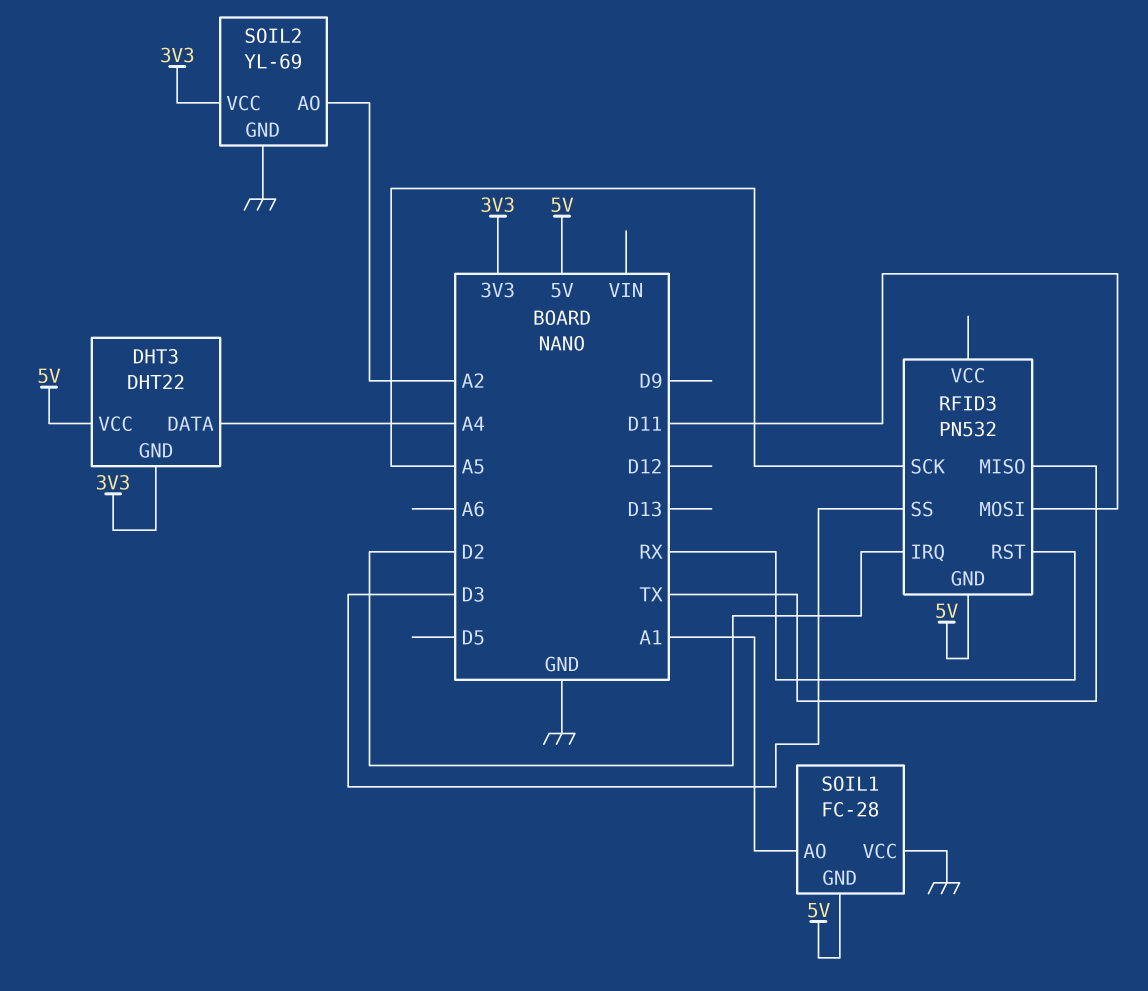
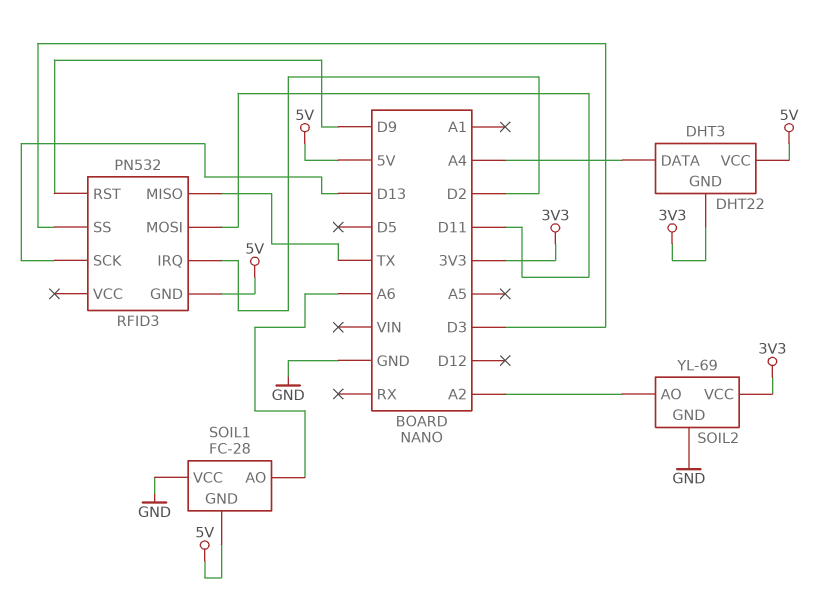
RFID3 pin RST: RX -> D9
RFID3 pin SCK: A5 -> D13
SOIL1 pin AO: A1 -> A6

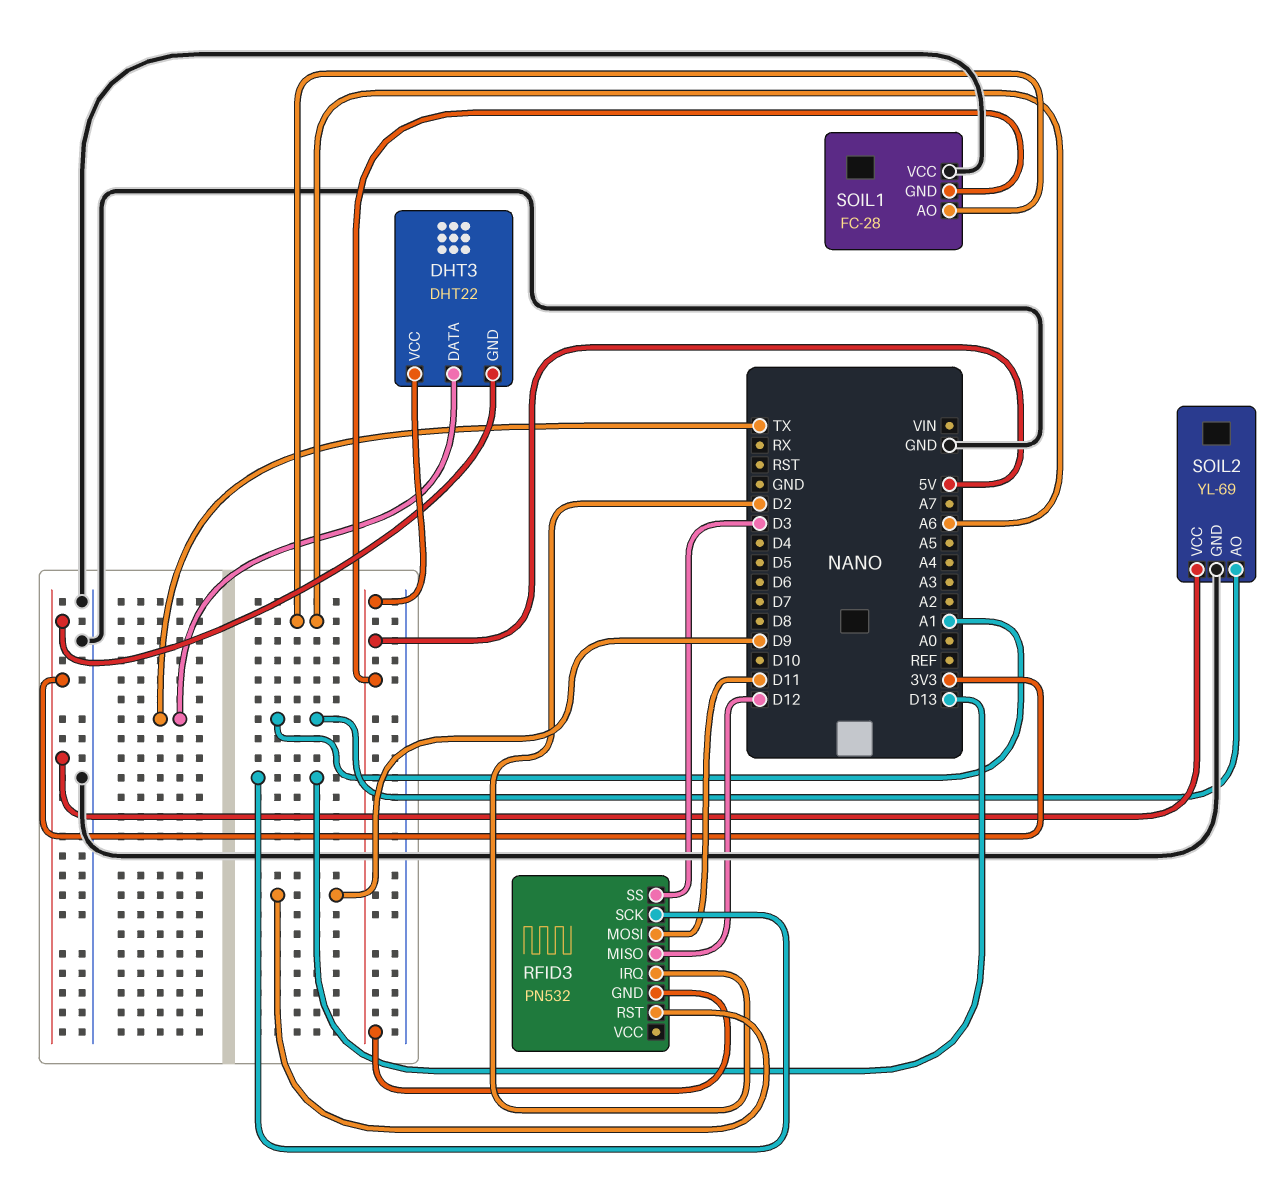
DHT3 pin DATA: A4 -> TX
RFID3 pin MISO: TX -> D12
SOIL2 pin AO: A2 -> A1

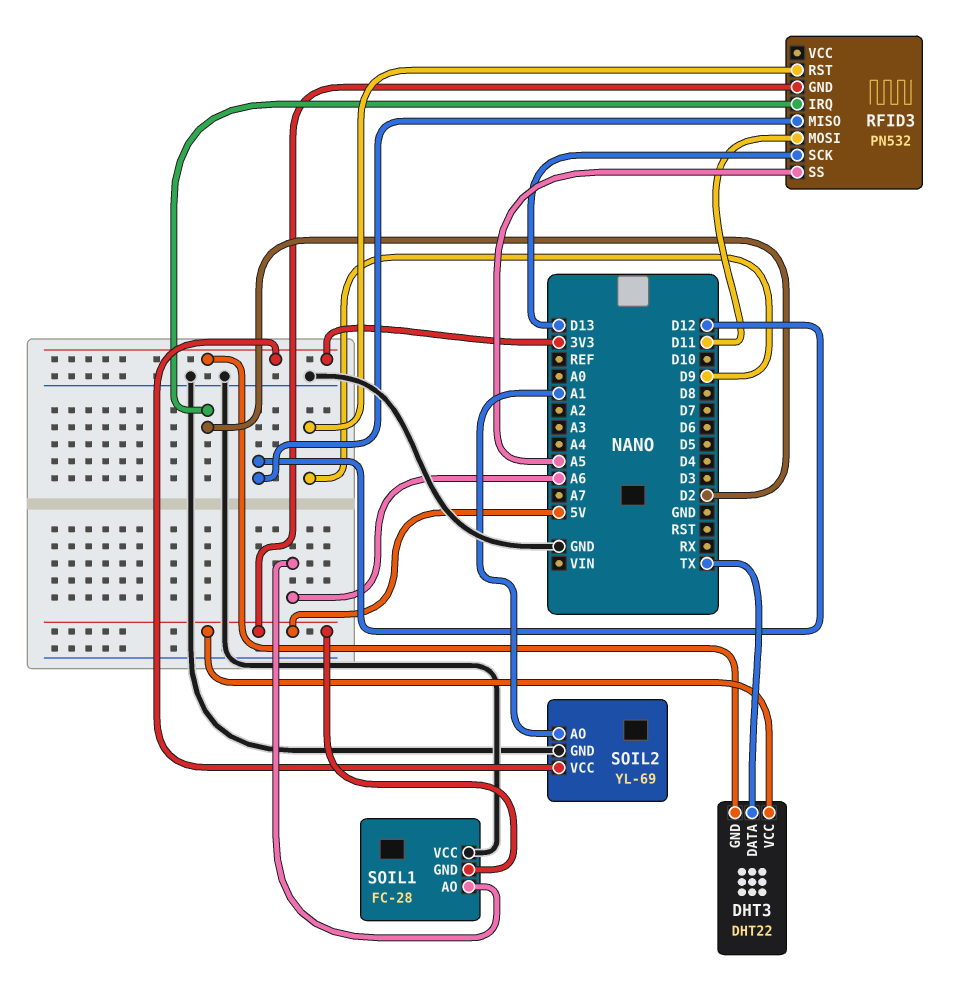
RFID3 pin SS: D3 -> A5

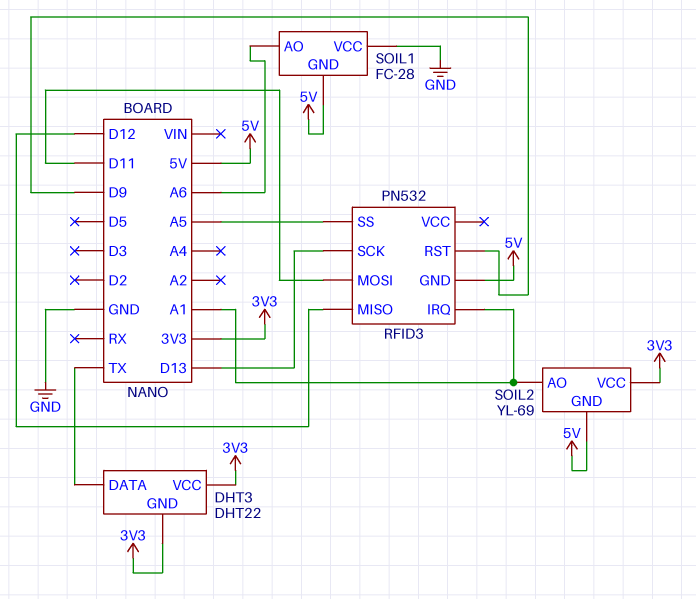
DHT3 pin VCC: 5V -> 3V3
RFID3 pin IRQ: D2 -> A1
SOIL2 pin GND: GND -> 5V

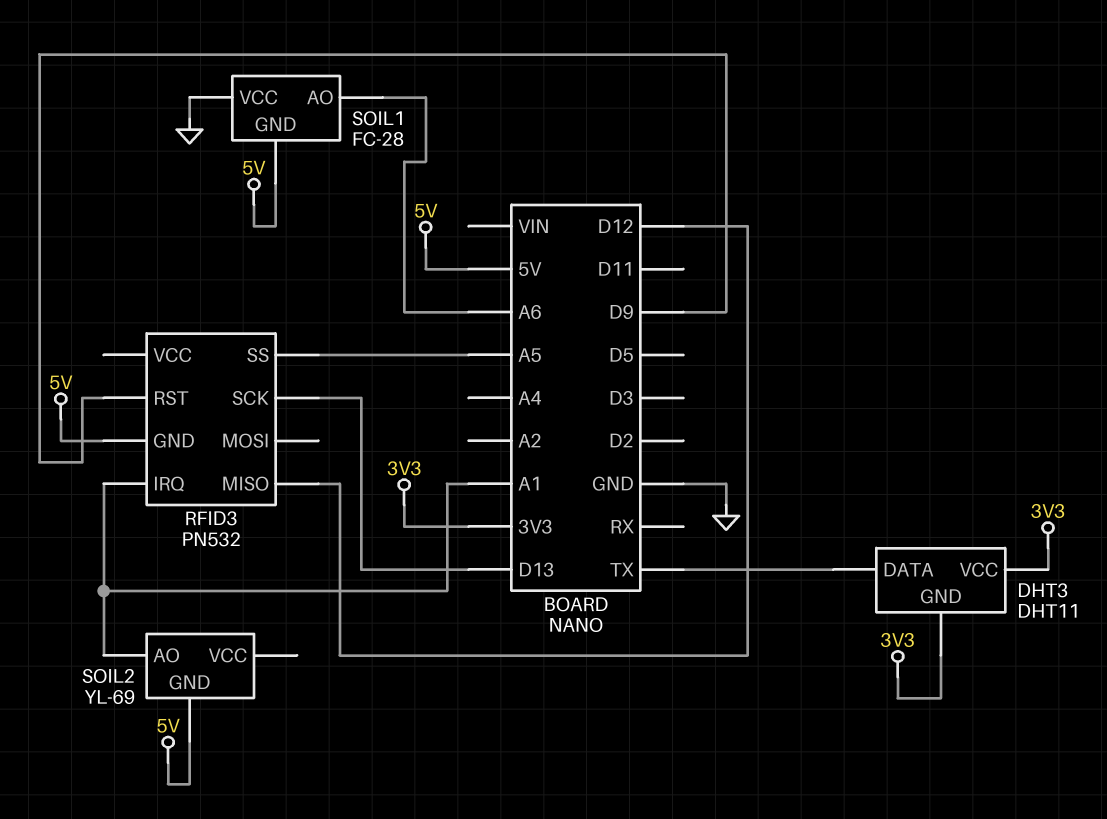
DHT3: DHT22 -> DHT11
RFID3 pin MOSI: D11 -> none
SOIL2 pin VCC: 3V3 -> none

